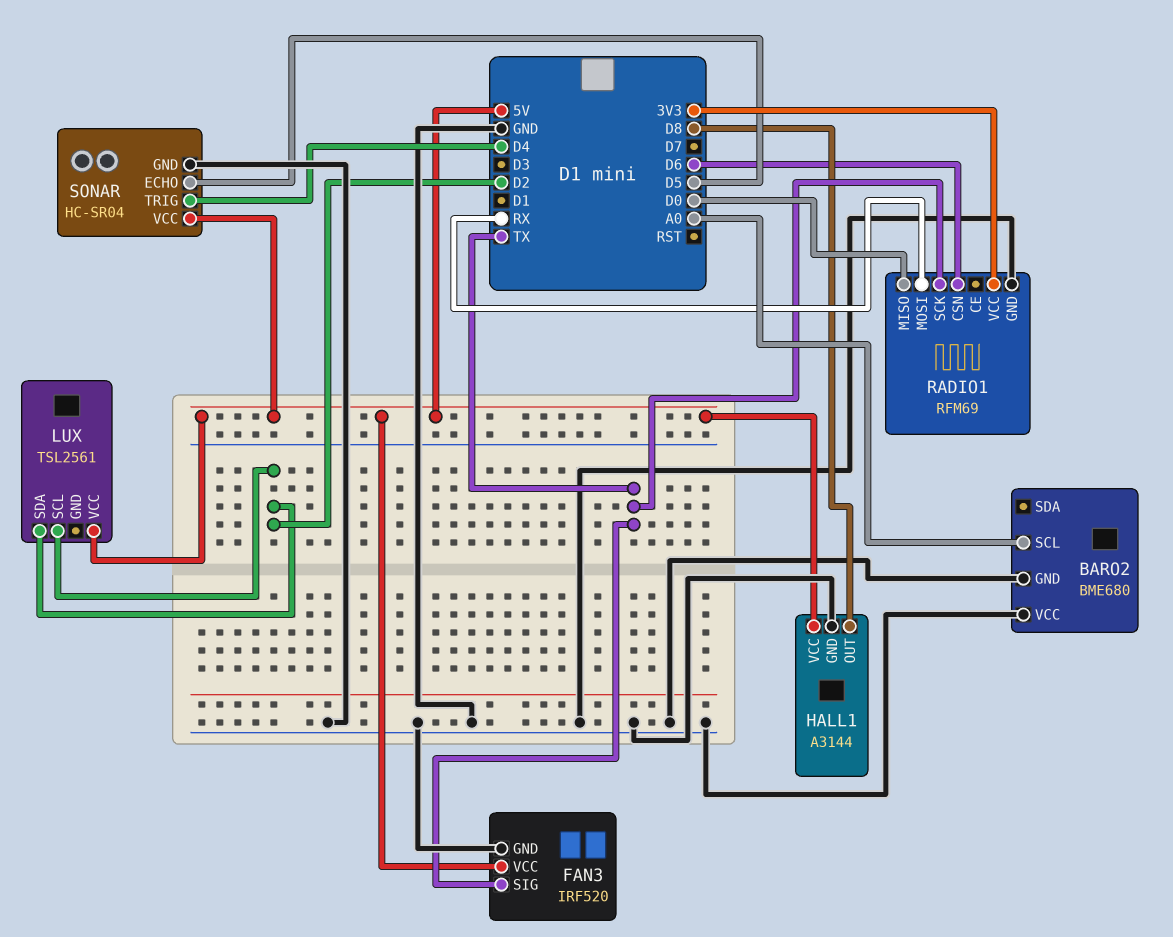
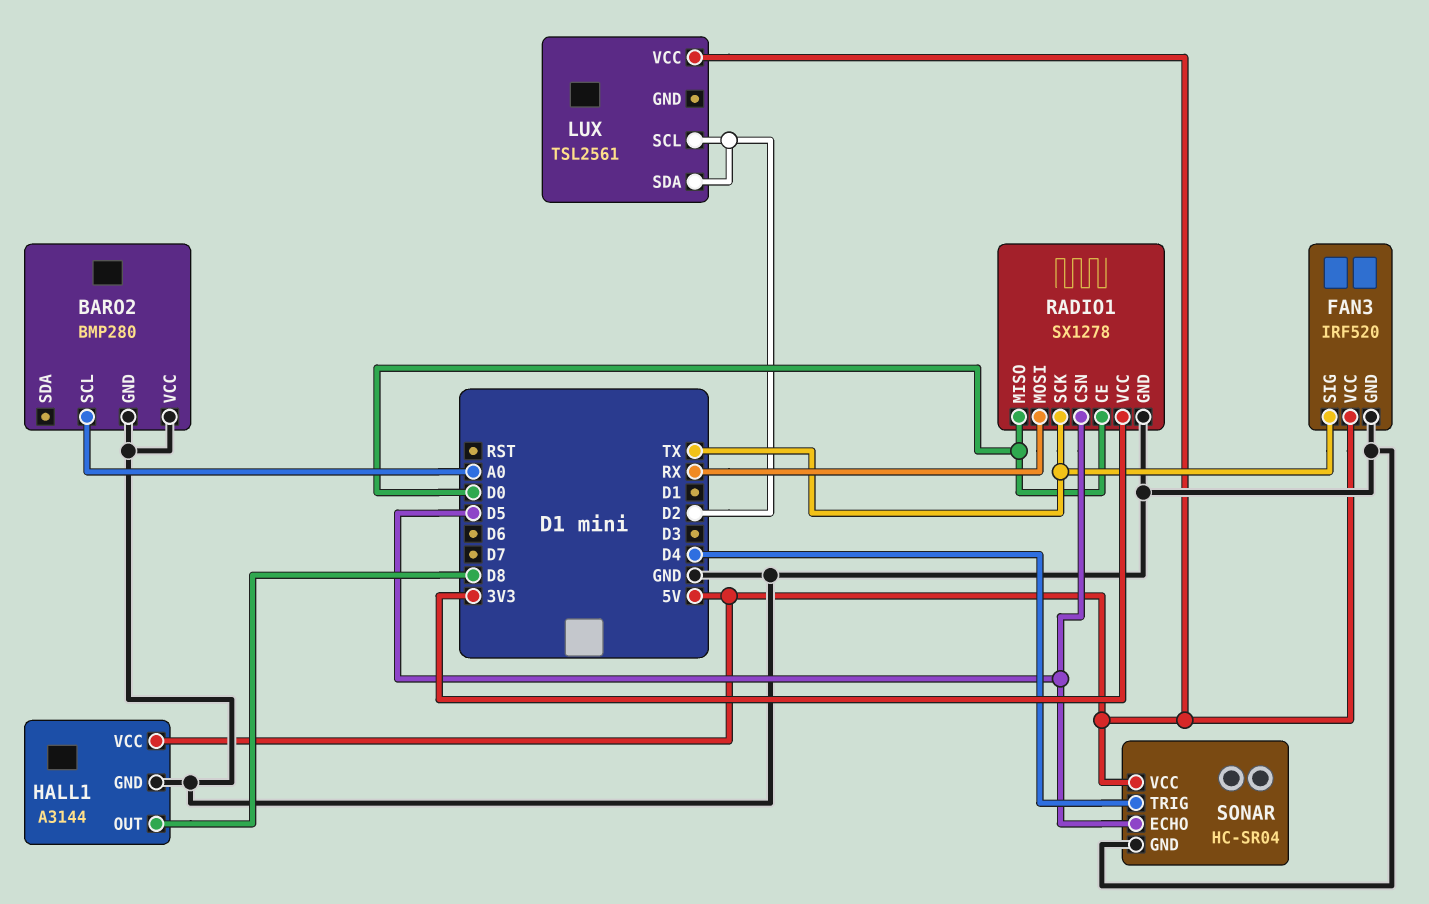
BARO2: BME680 -> BMP280
RADIO1: RFM69 -> SX1278
RADIO1 pin CE: none -> D0
RADIO1 pin CSN: D6 -> D5

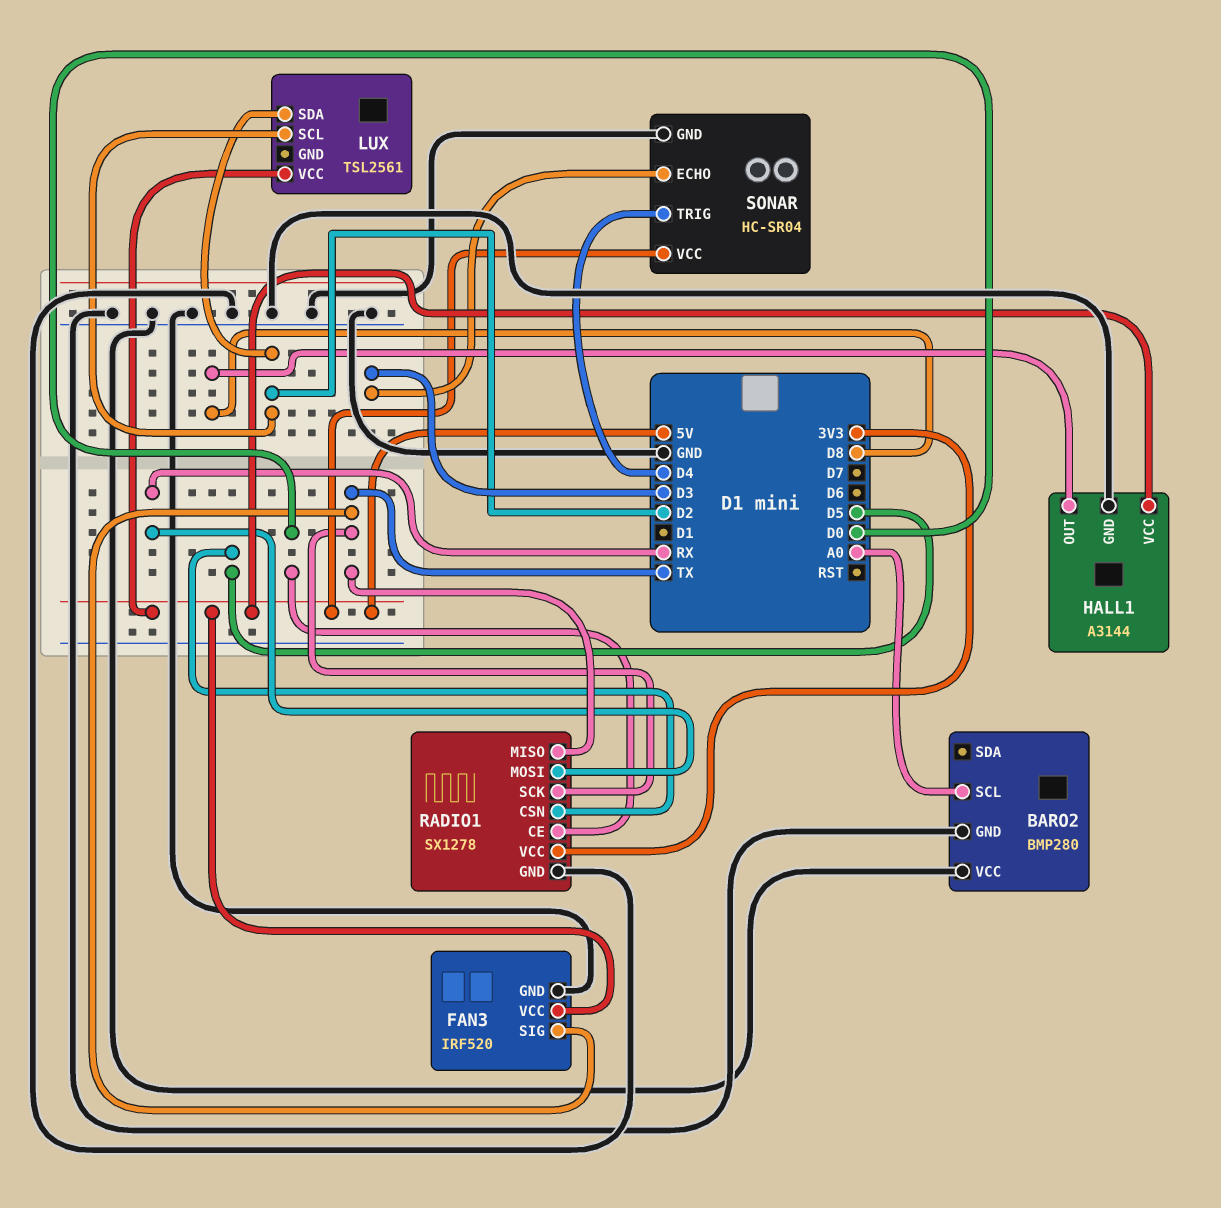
RADIO1 pin MISO: D0 -> TX
SONAR pin ECHO: D5 -> D3

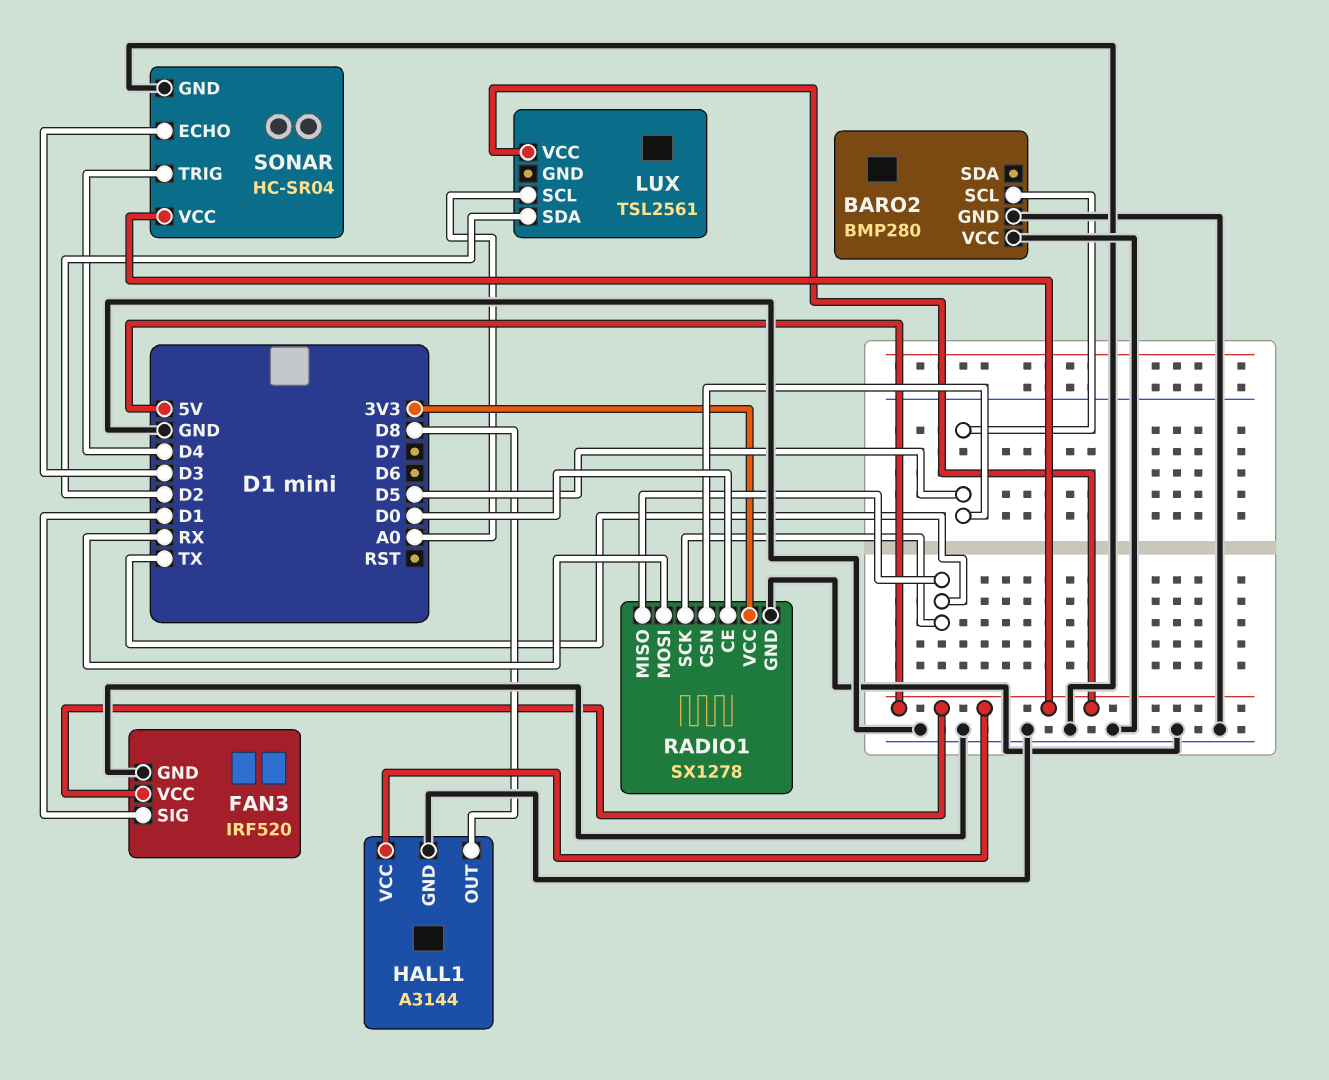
BARO2 pin SCL: A0 -> D5
FAN3 pin SIG: TX -> D1
LUX pin SCL: D2 -> A0

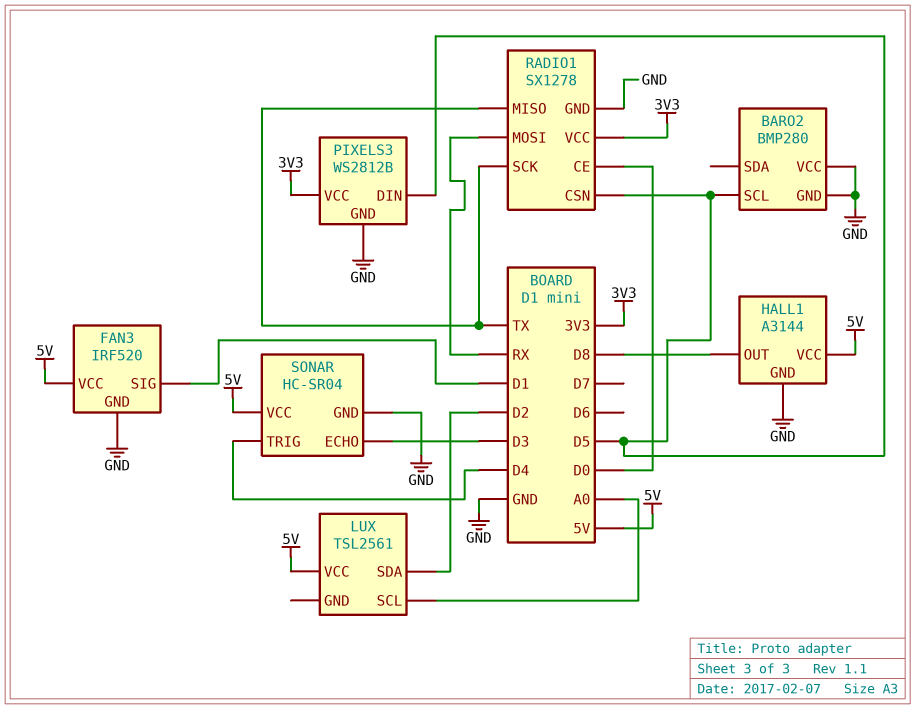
PIXELS3: none -> WS2812B
PIXELS3 pin DIN: none -> D5
PIXELS3 pin GND: none -> GND
PIXELS3 pin VCC: none -> 3V3

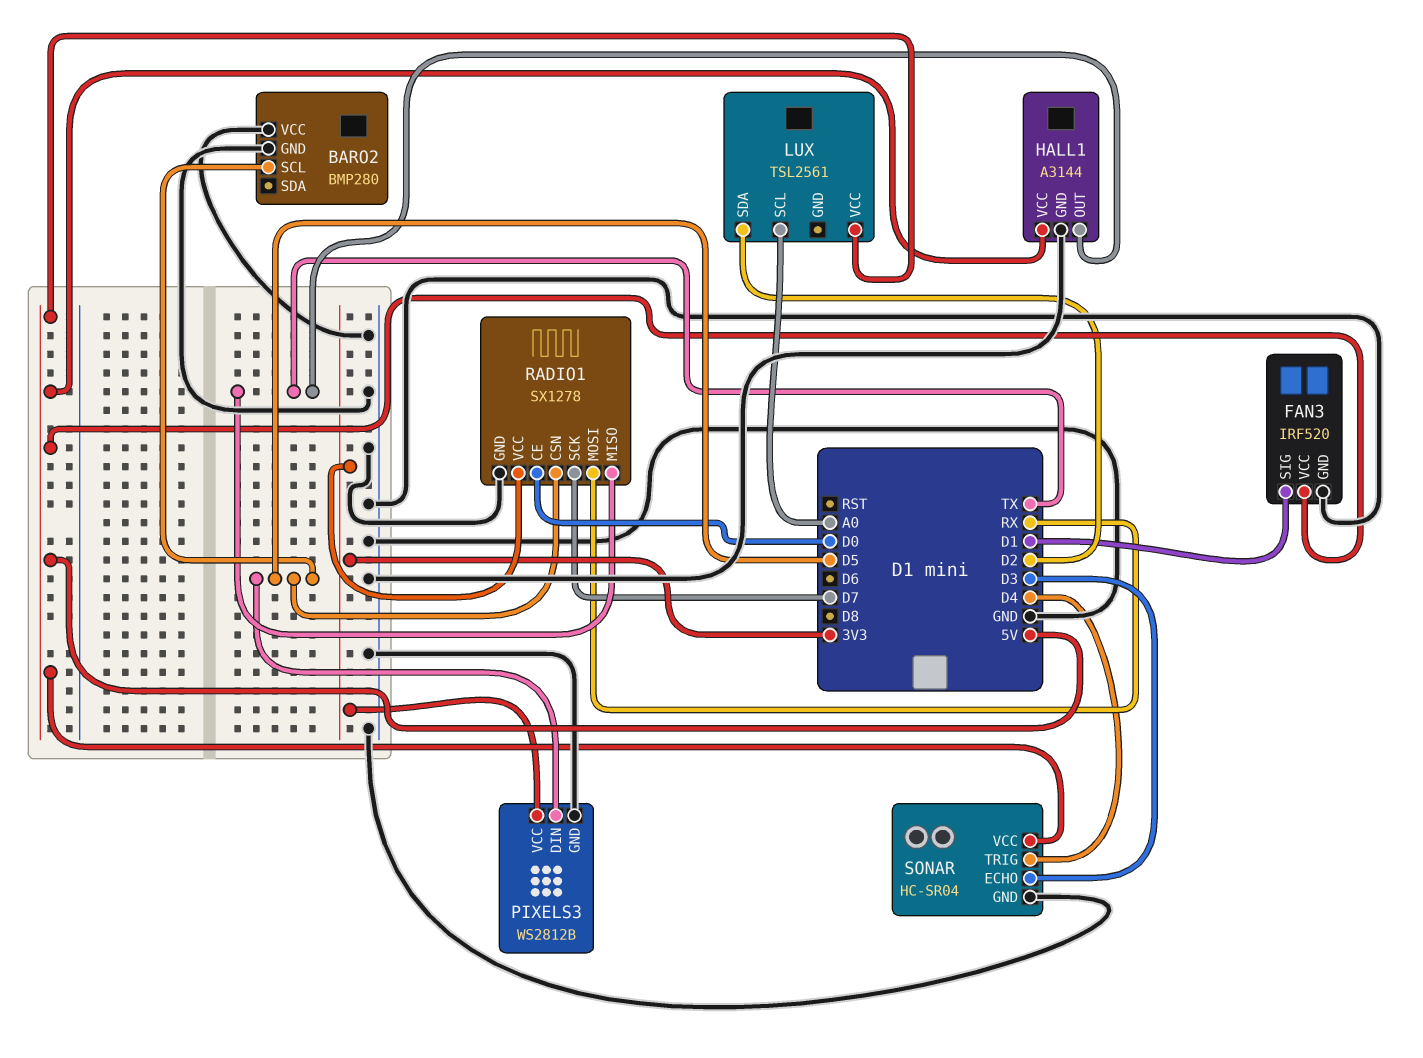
HALL1 pin OUT: D8 -> TX
RADIO1 pin SCK: TX -> D7

